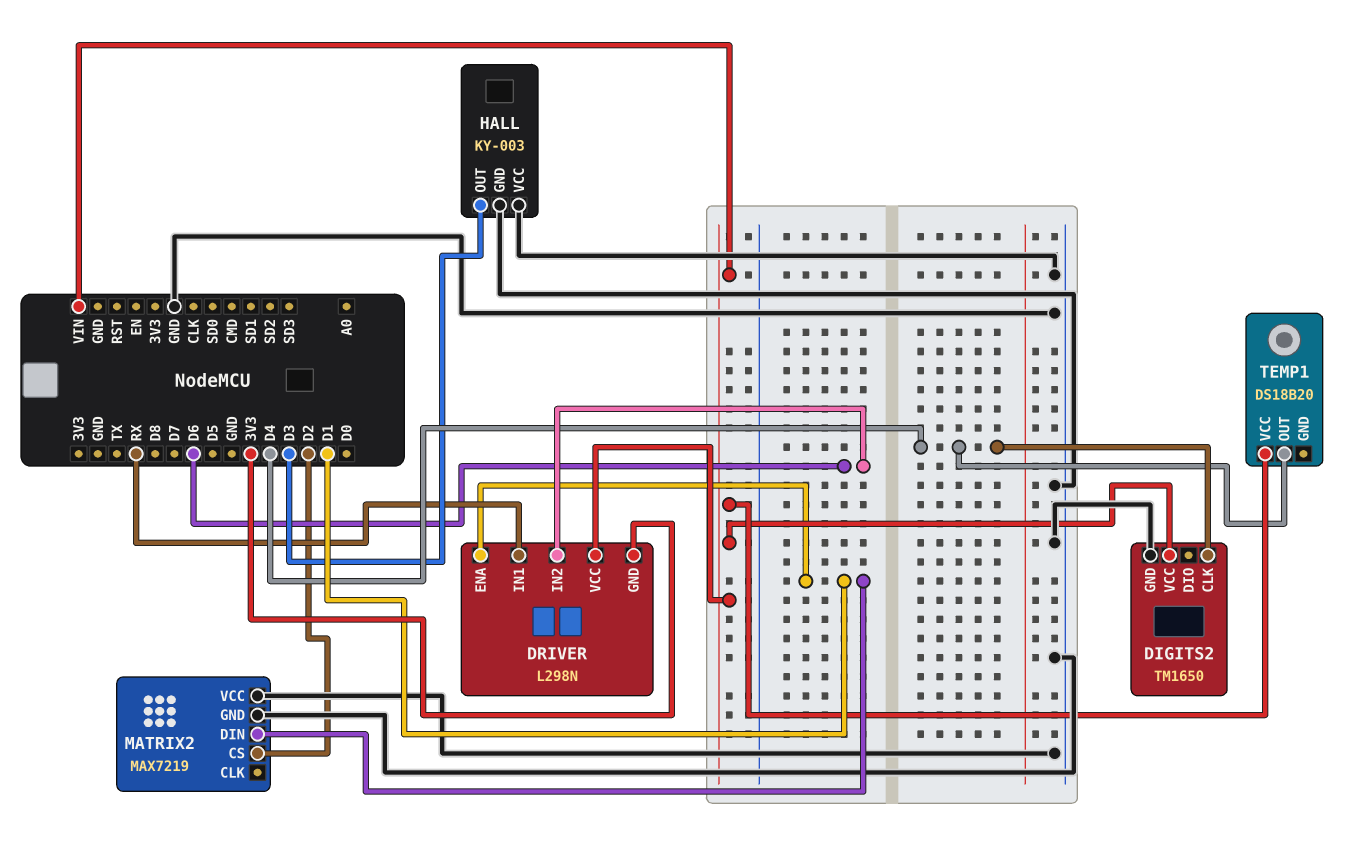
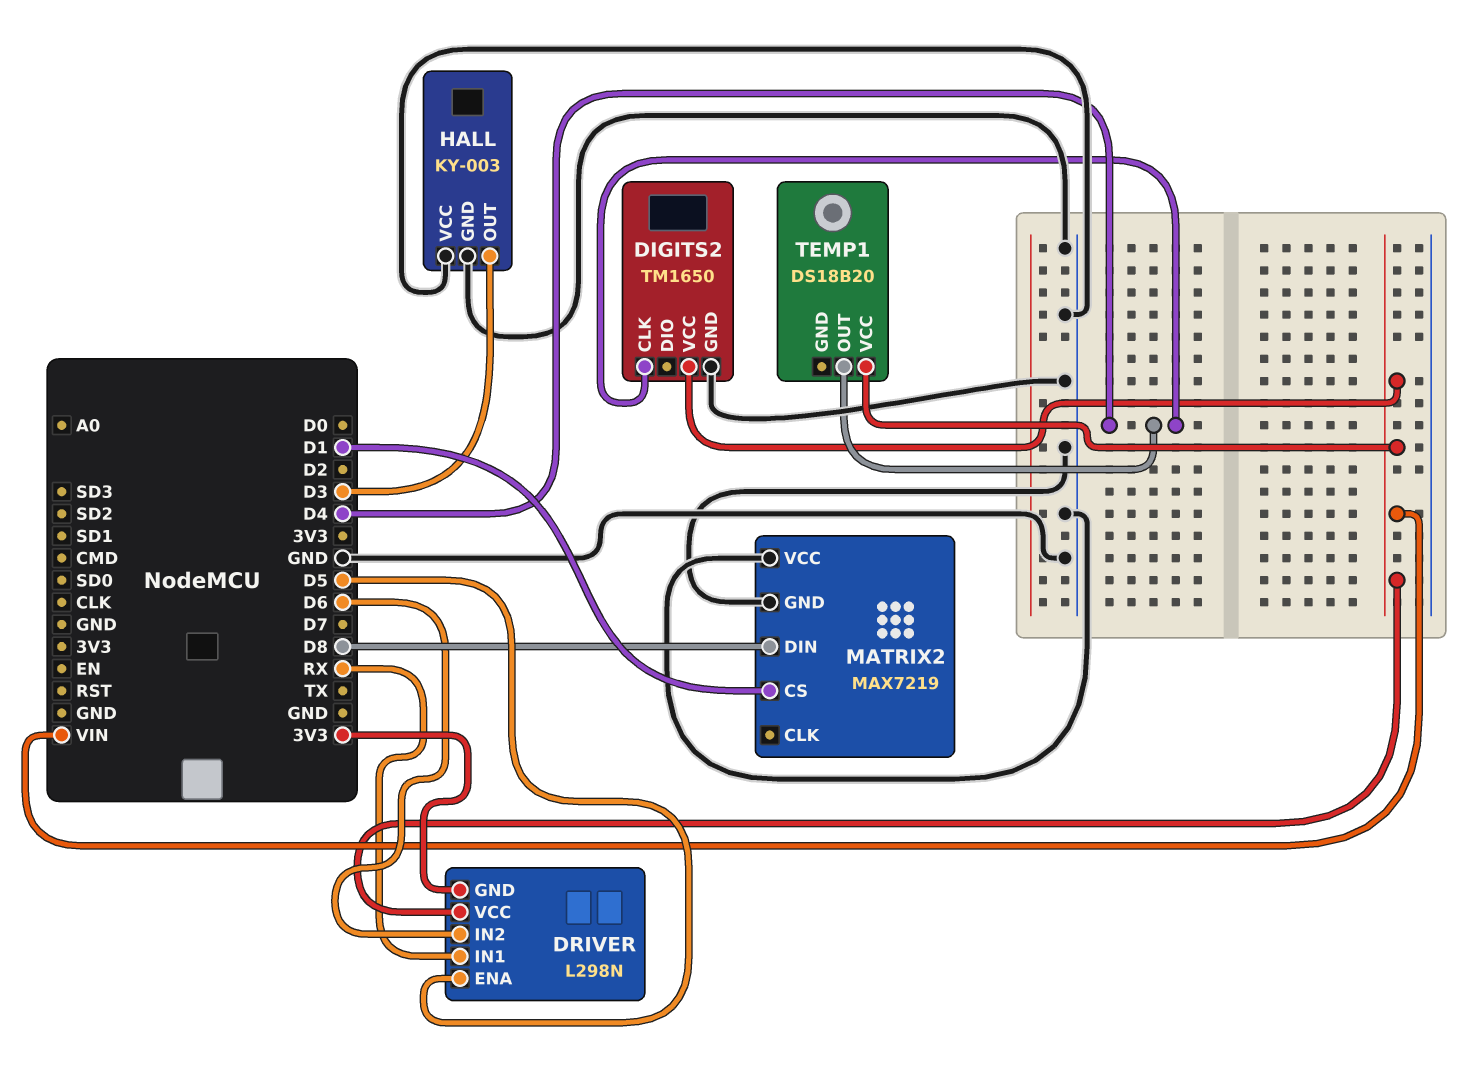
DRIVER pin ENA: D1 -> D5
MATRIX2 pin CS: D2 -> D1
MATRIX2 pin DIN: D1 -> D8

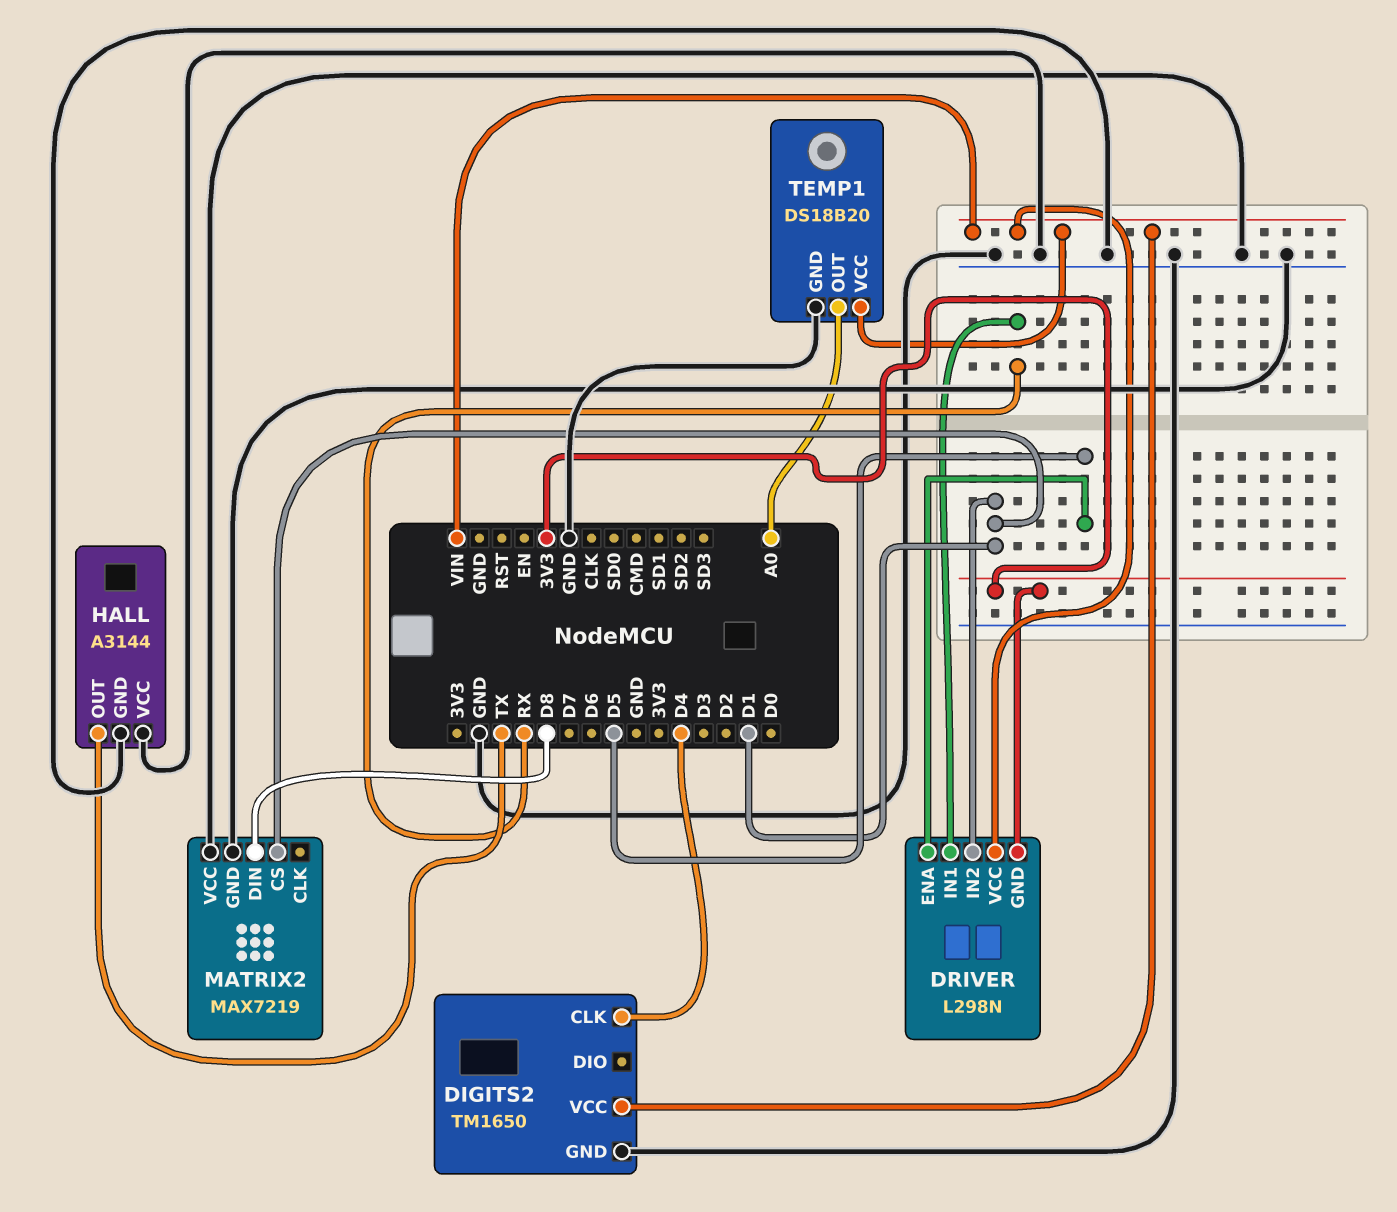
DRIVER pin IN2: D6 -> D1
HALL: KY-003 -> A3144
HALL pin OUT: D3 -> TX
TEMP1 pin GND: none -> GND
TEMP1 pin OUT: D4 -> A0

